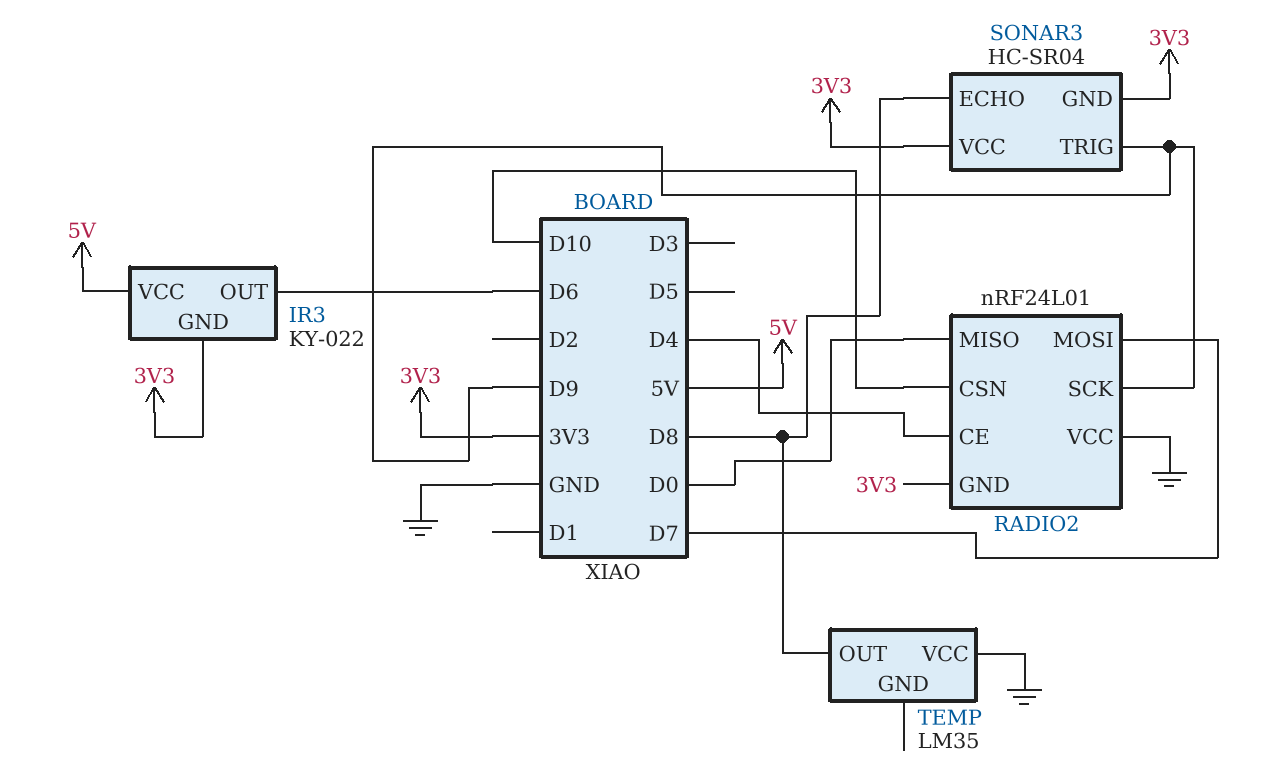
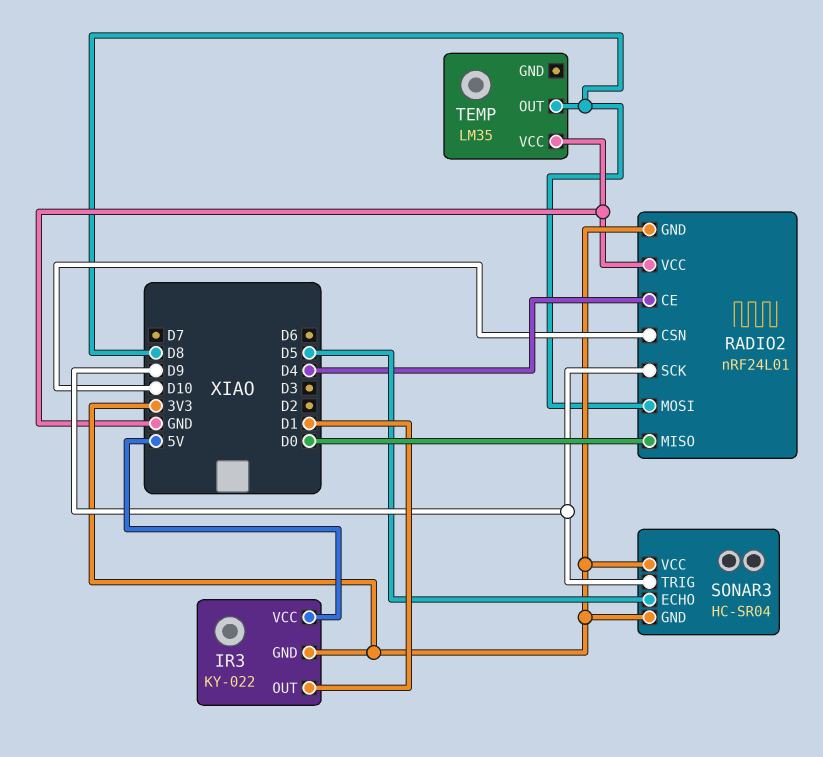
IR3 pin OUT: D6 -> D1
RADIO2 pin MOSI: D7 -> D8
SONAR3 pin ECHO: D8 -> D5

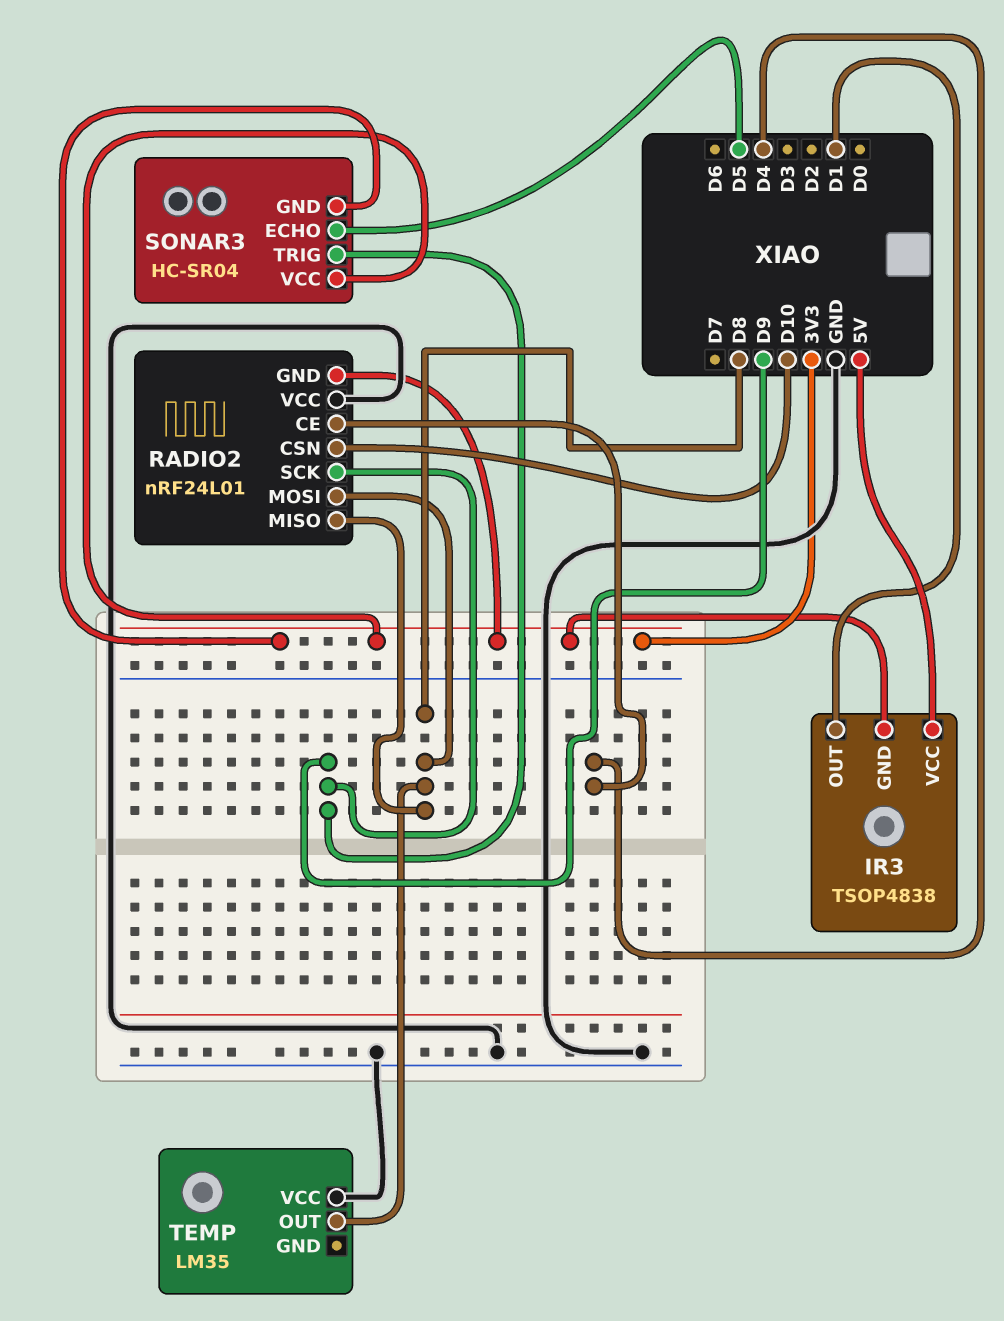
IR3: KY-022 -> TSOP4838
RADIO2 pin MISO: D0 -> D8

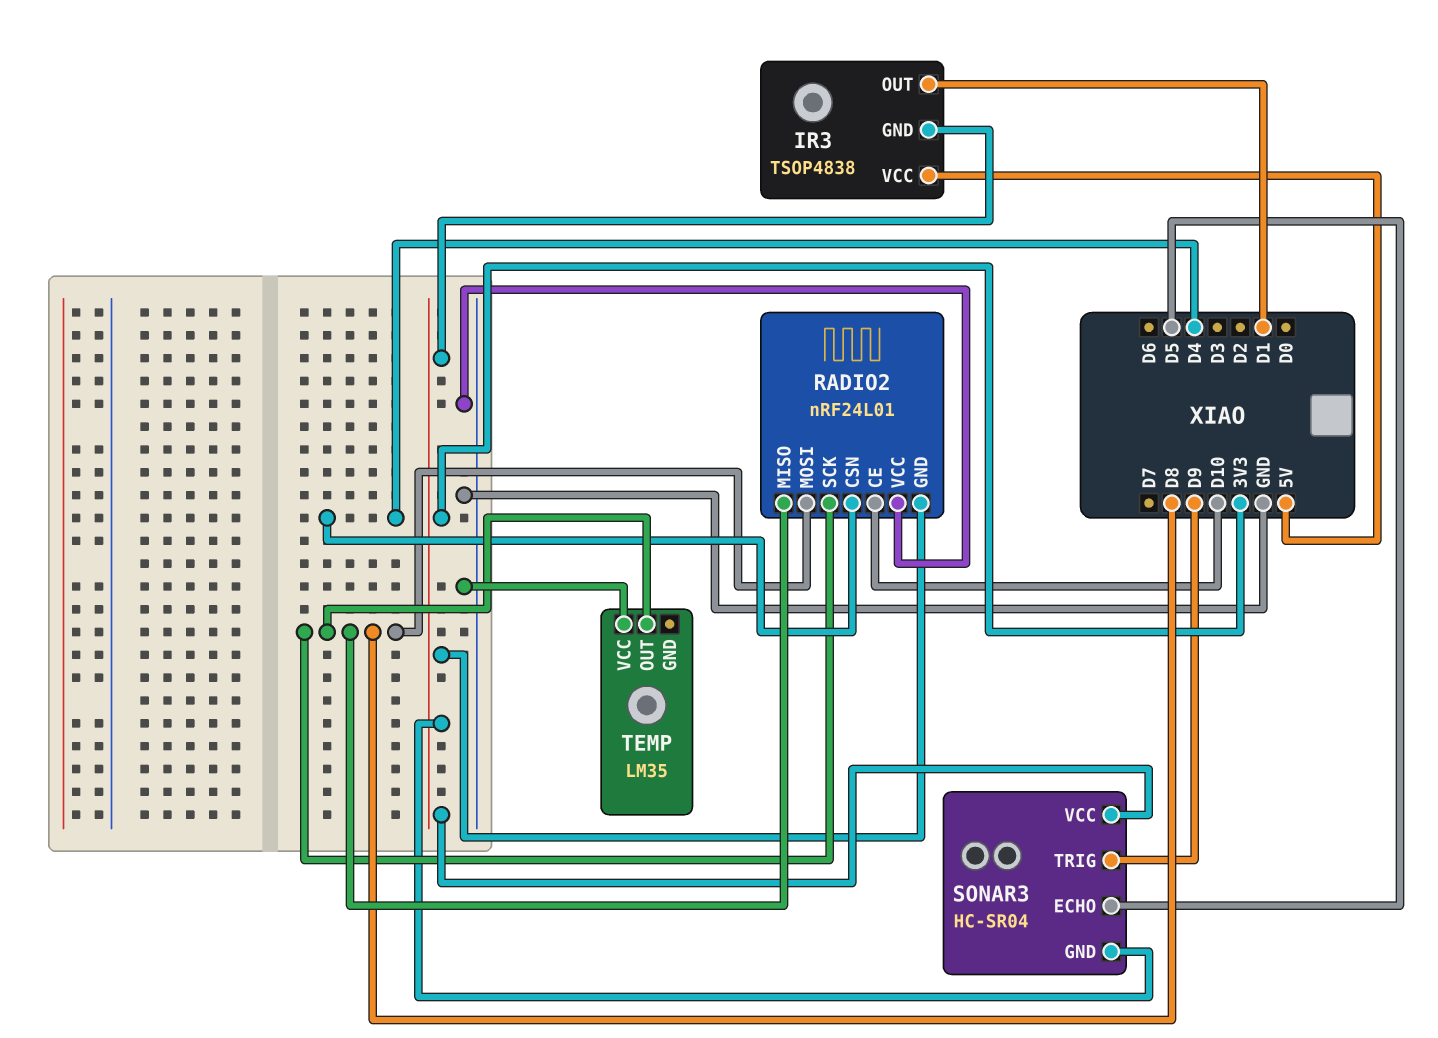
RADIO2 pin CE: D4 -> D10
RADIO2 pin CSN: D10 -> D4
RADIO2 pin SCK: D9 -> D8

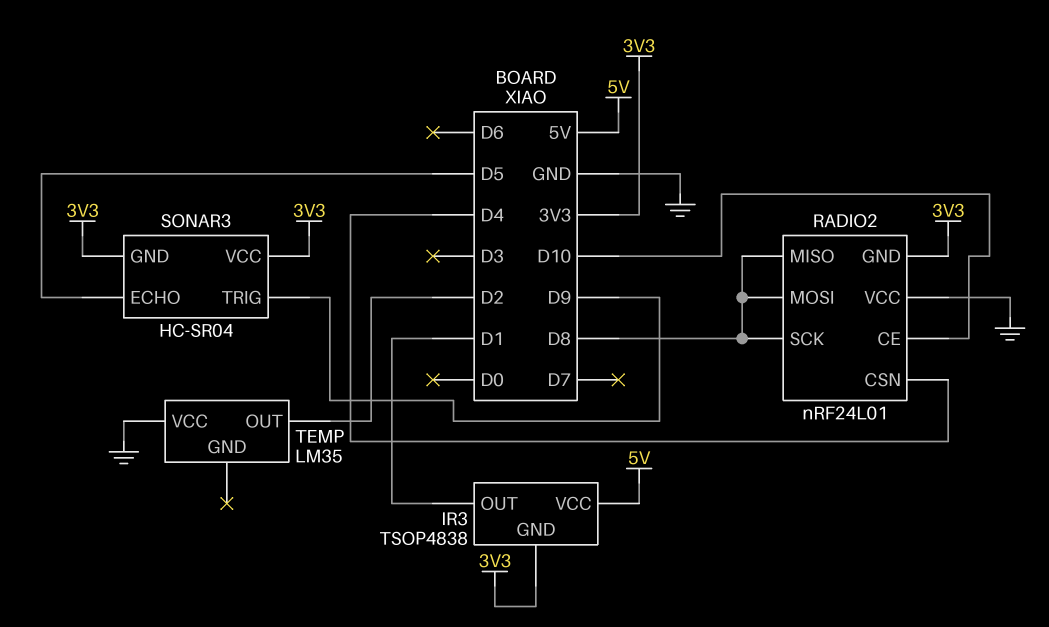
TEMP pin OUT: D8 -> D2

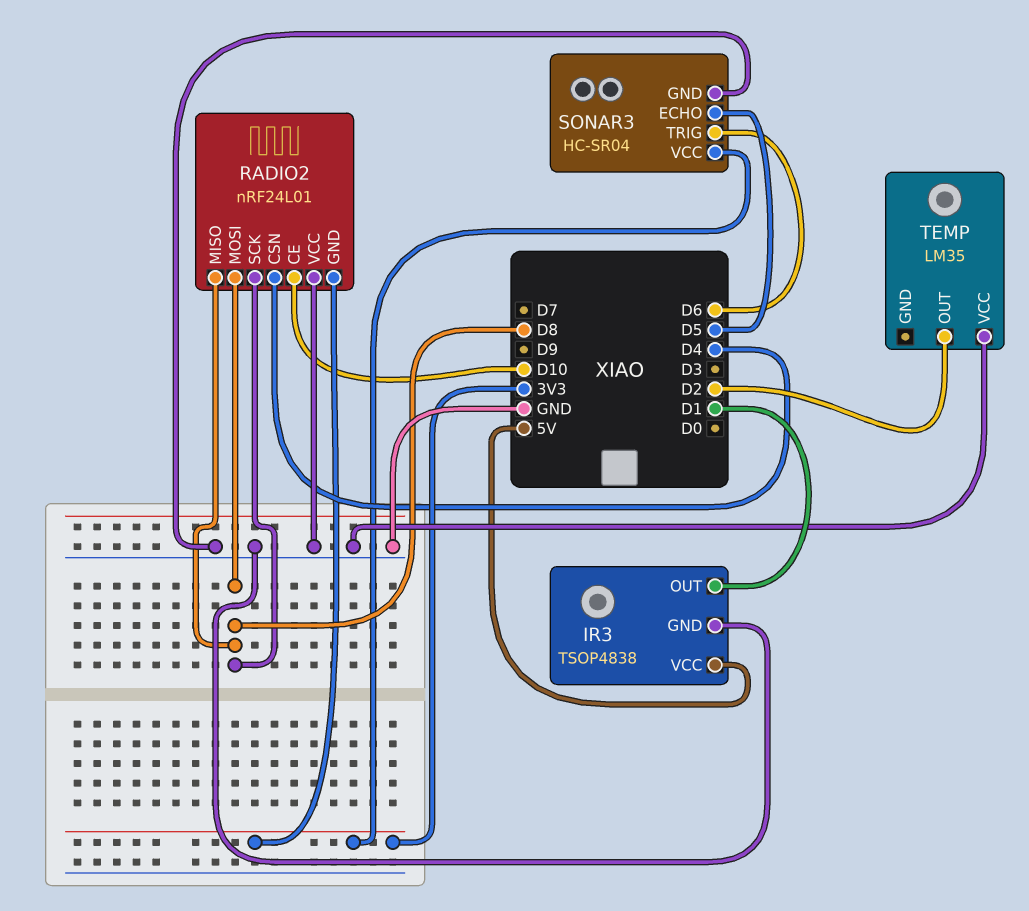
IR3 pin GND: 3V3 -> GND
SONAR3 pin GND: 3V3 -> GND
SONAR3 pin TRIG: D9 -> D6

